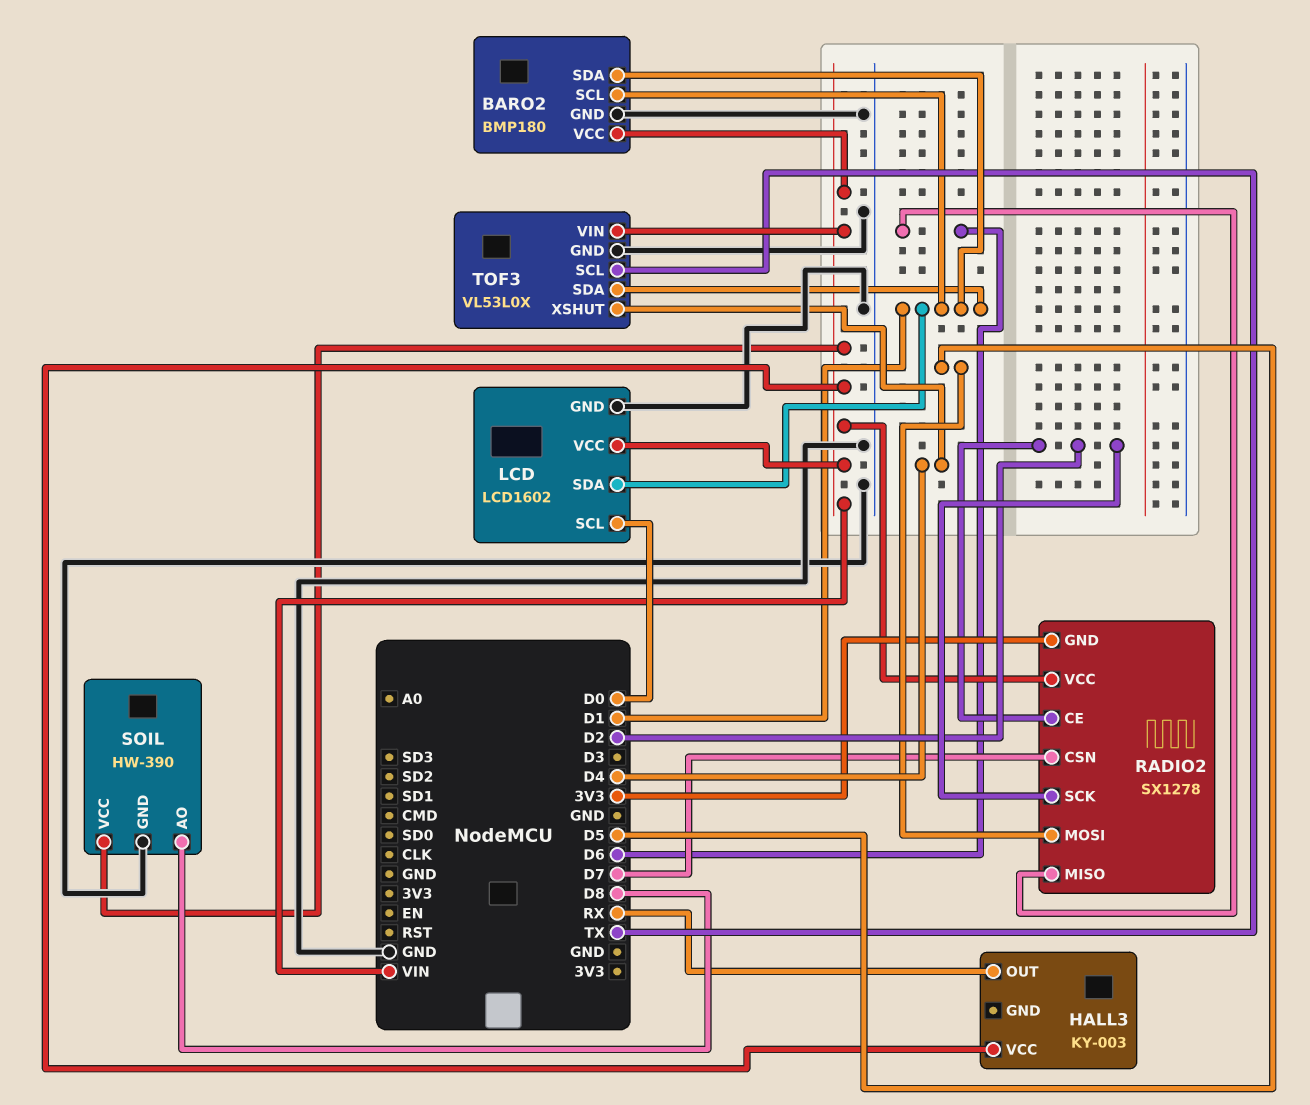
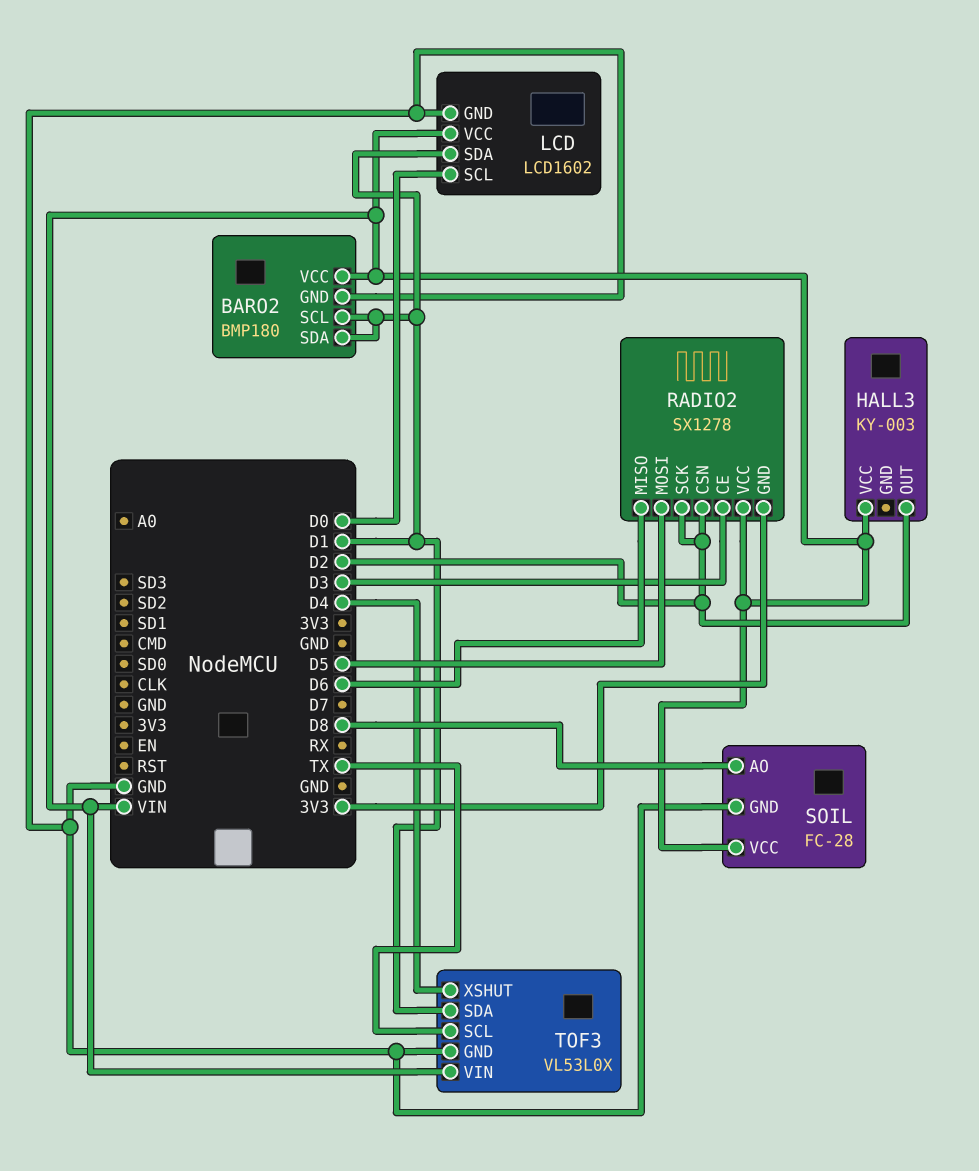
HALL3 pin OUT: RX -> D2
RADIO2 pin CE: D2 -> D3
RADIO2 pin CSN: D7 -> D2
SOIL: HW-390 -> FC-28

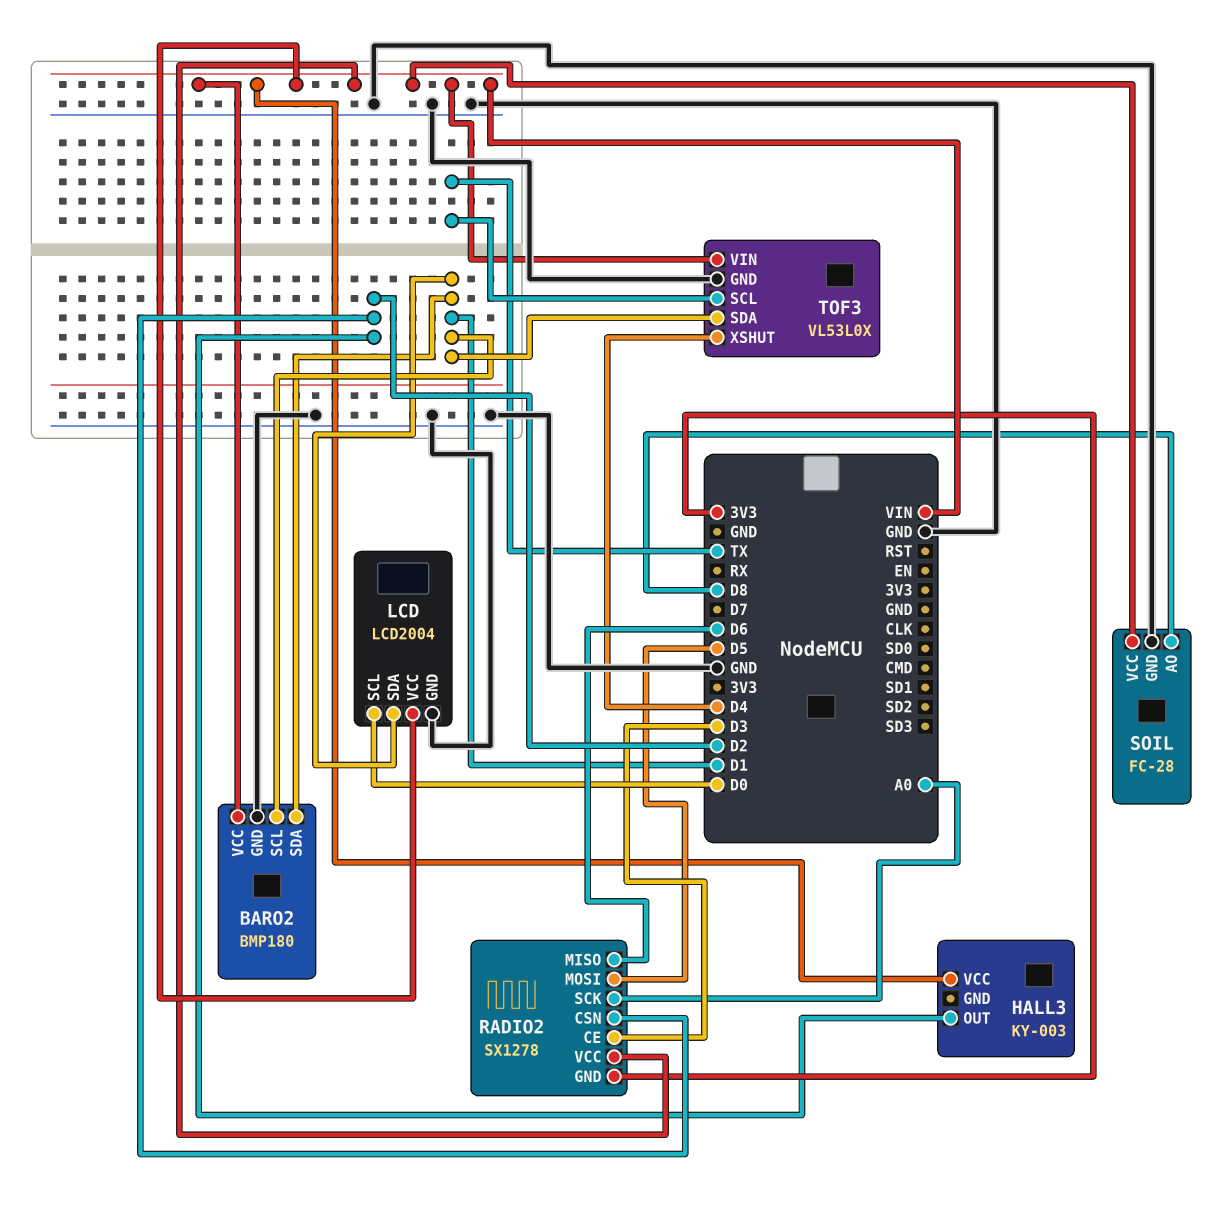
LCD: LCD1602 -> LCD2004
RADIO2 pin SCK: D2 -> A0

